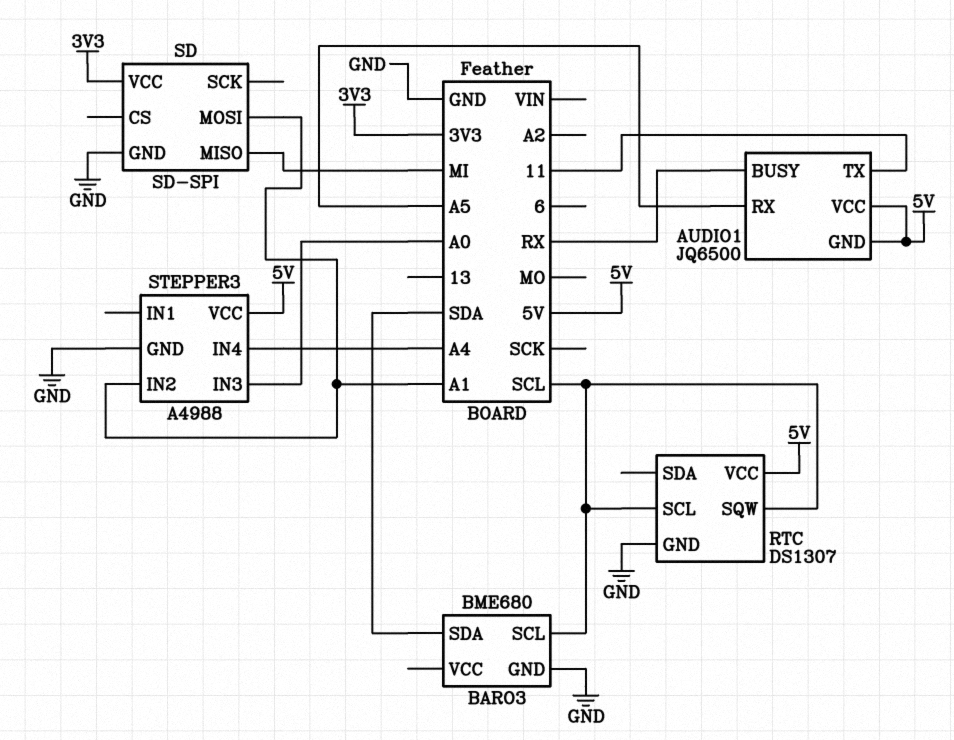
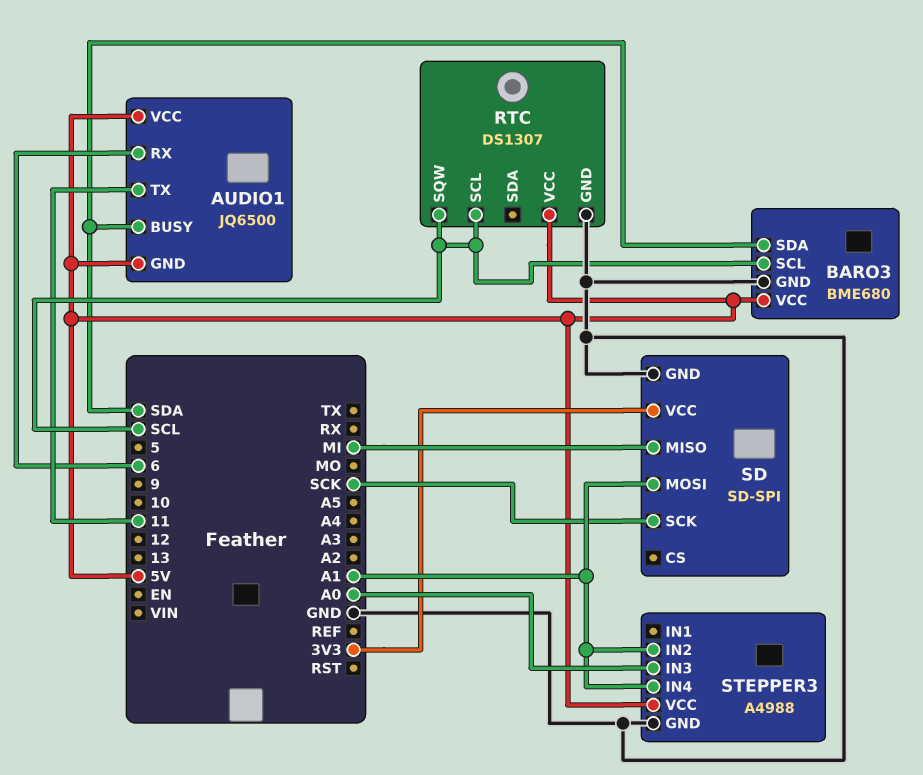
AUDIO1 pin BUSY: RX -> SDA
AUDIO1 pin RX: A5 -> 6
BARO3 pin VCC: none -> 5V
SD pin SCK: none -> SCK
STEPPER3 pin IN4: A4 -> A1

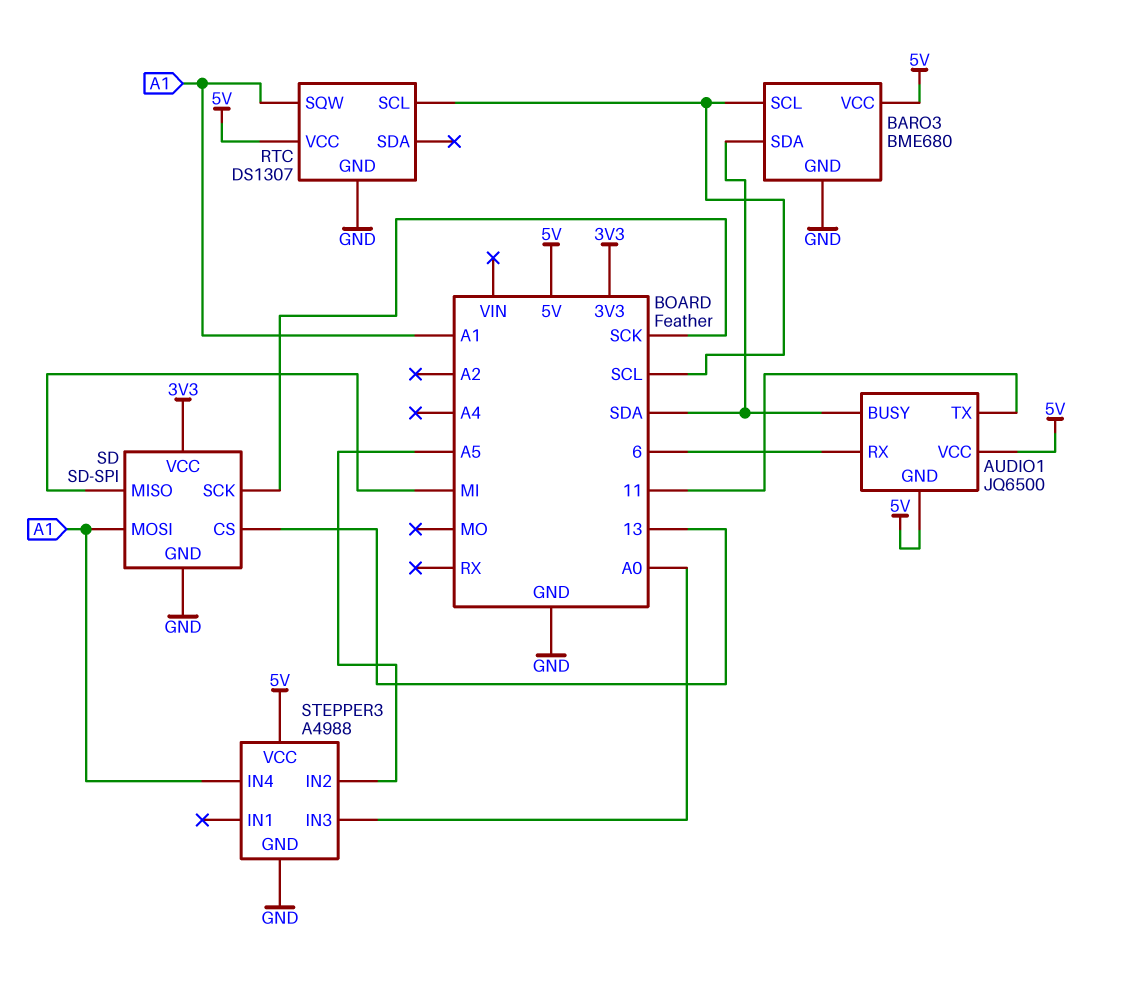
RTC pin SQW: SCL -> A1
SD pin CS: none -> 13
STEPPER3 pin IN2: A1 -> A5

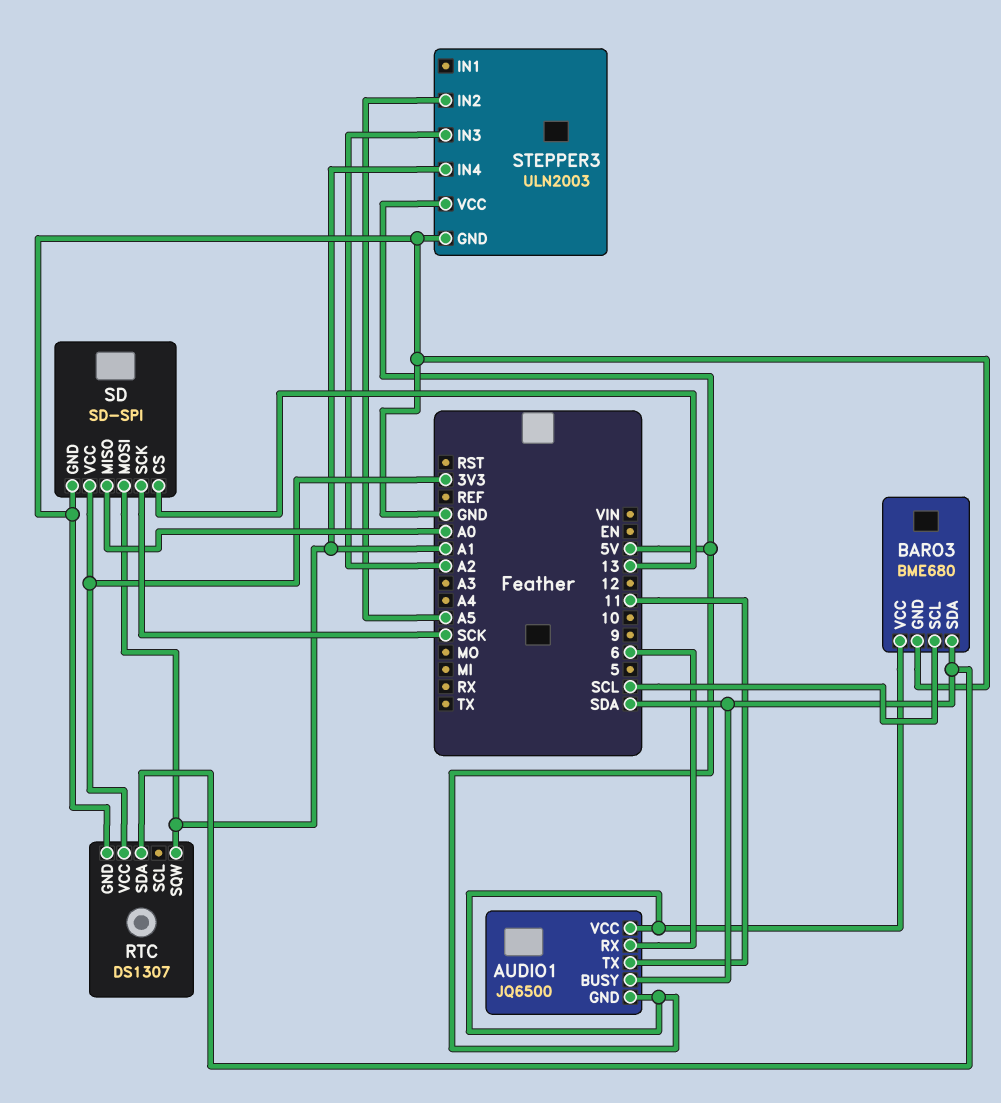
RTC pin SCL: SCL -> none
RTC pin SDA: none -> SDA
RTC pin VCC: 5V -> 3V3
SD pin MISO: MI -> A0
STEPPER3: A4988 -> ULN2003
STEPPER3 pin IN3: A0 -> A2

